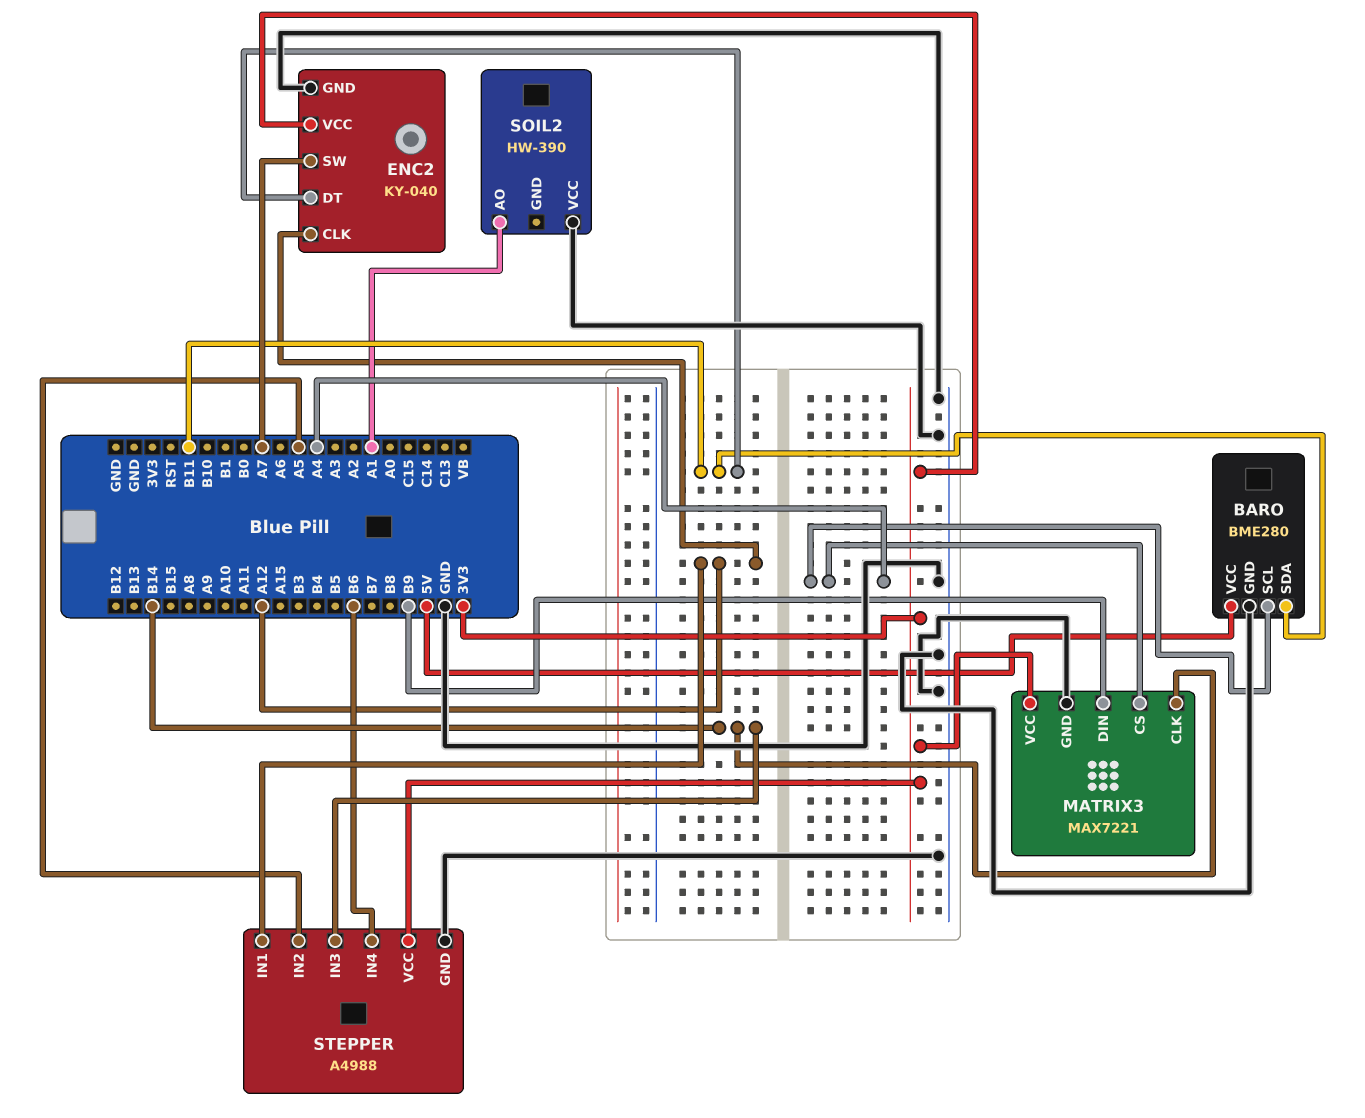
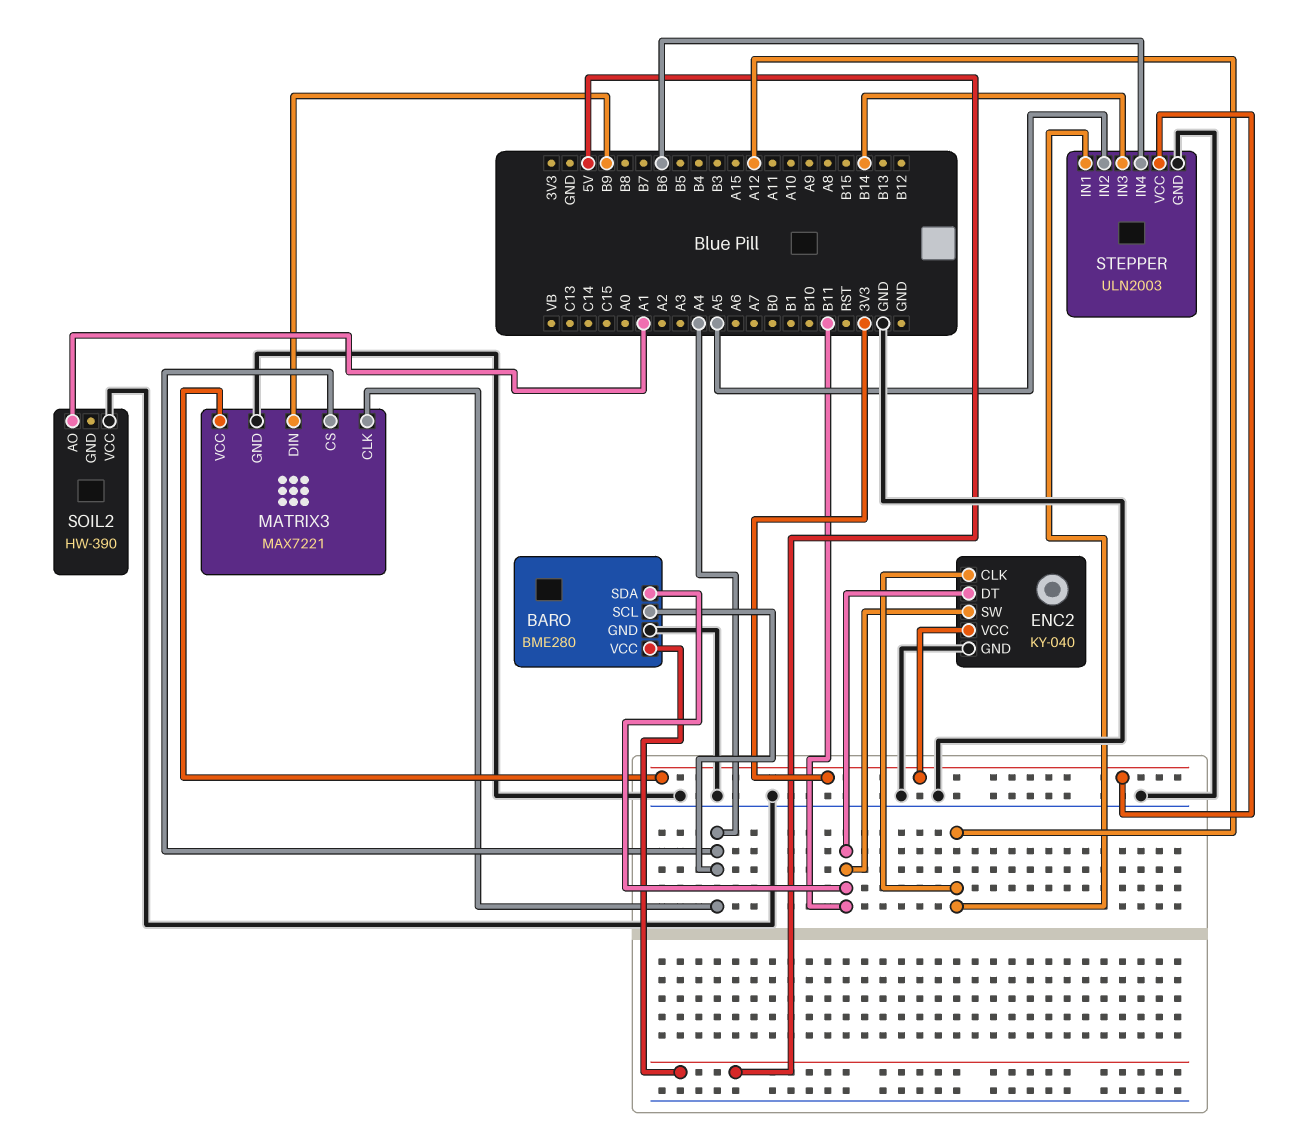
ENC2 pin SW: A7 -> B11
MATRIX3 pin CLK: B14 -> A4
STEPPER: A4988 -> ULN2003

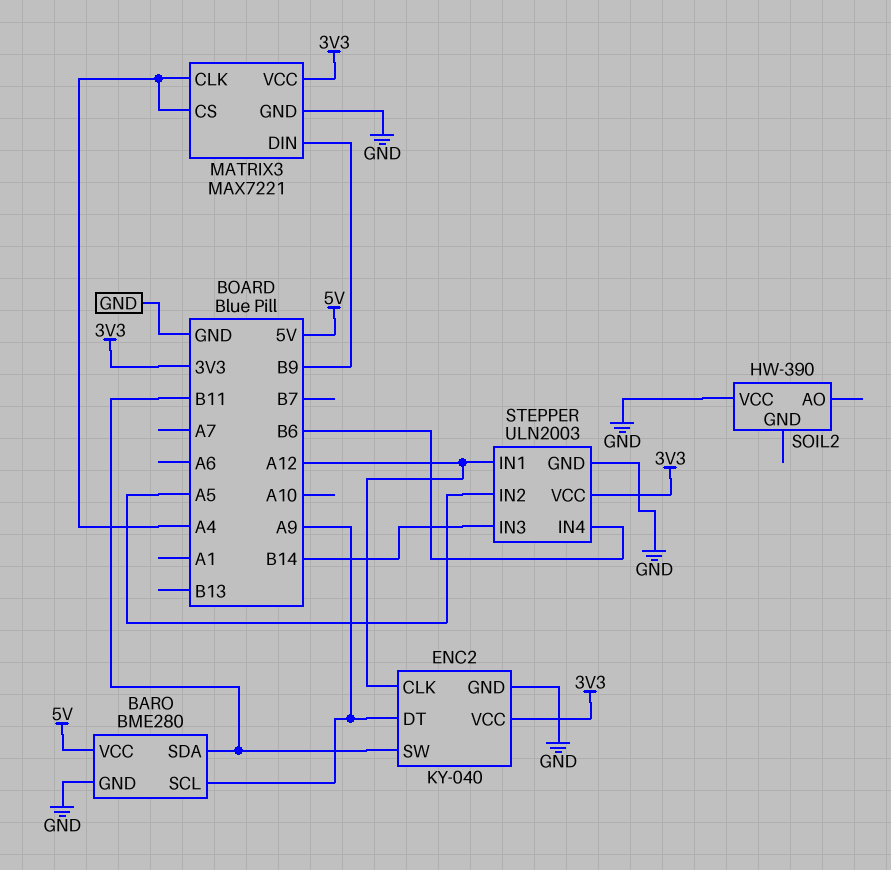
BARO pin SCL: A4 -> A9
ENC2 pin DT: B11 -> A9
SOIL2 pin AO: A1 -> none

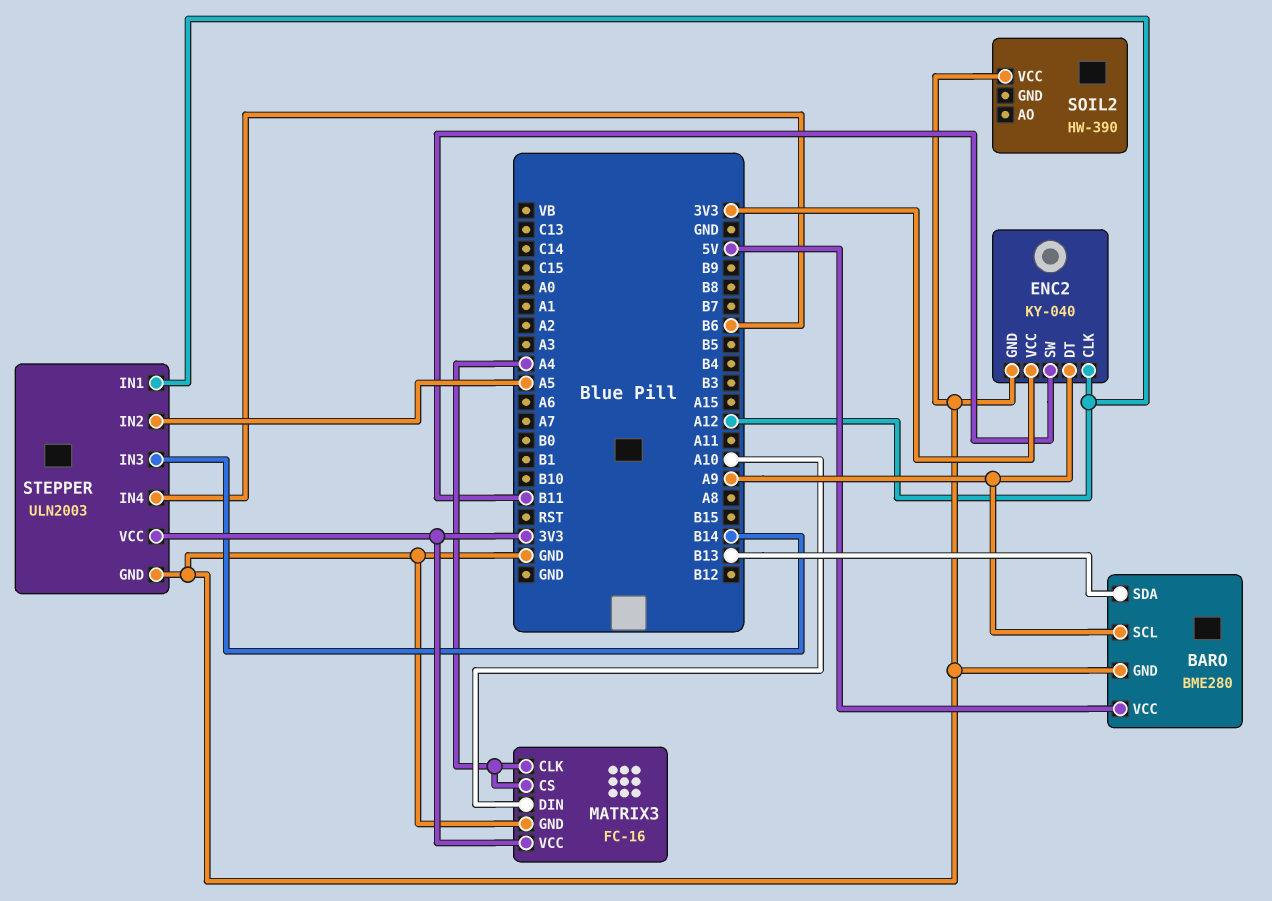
BARO pin SDA: B11 -> B13
MATRIX3: MAX7221 -> FC-16
MATRIX3 pin DIN: B9 -> A10

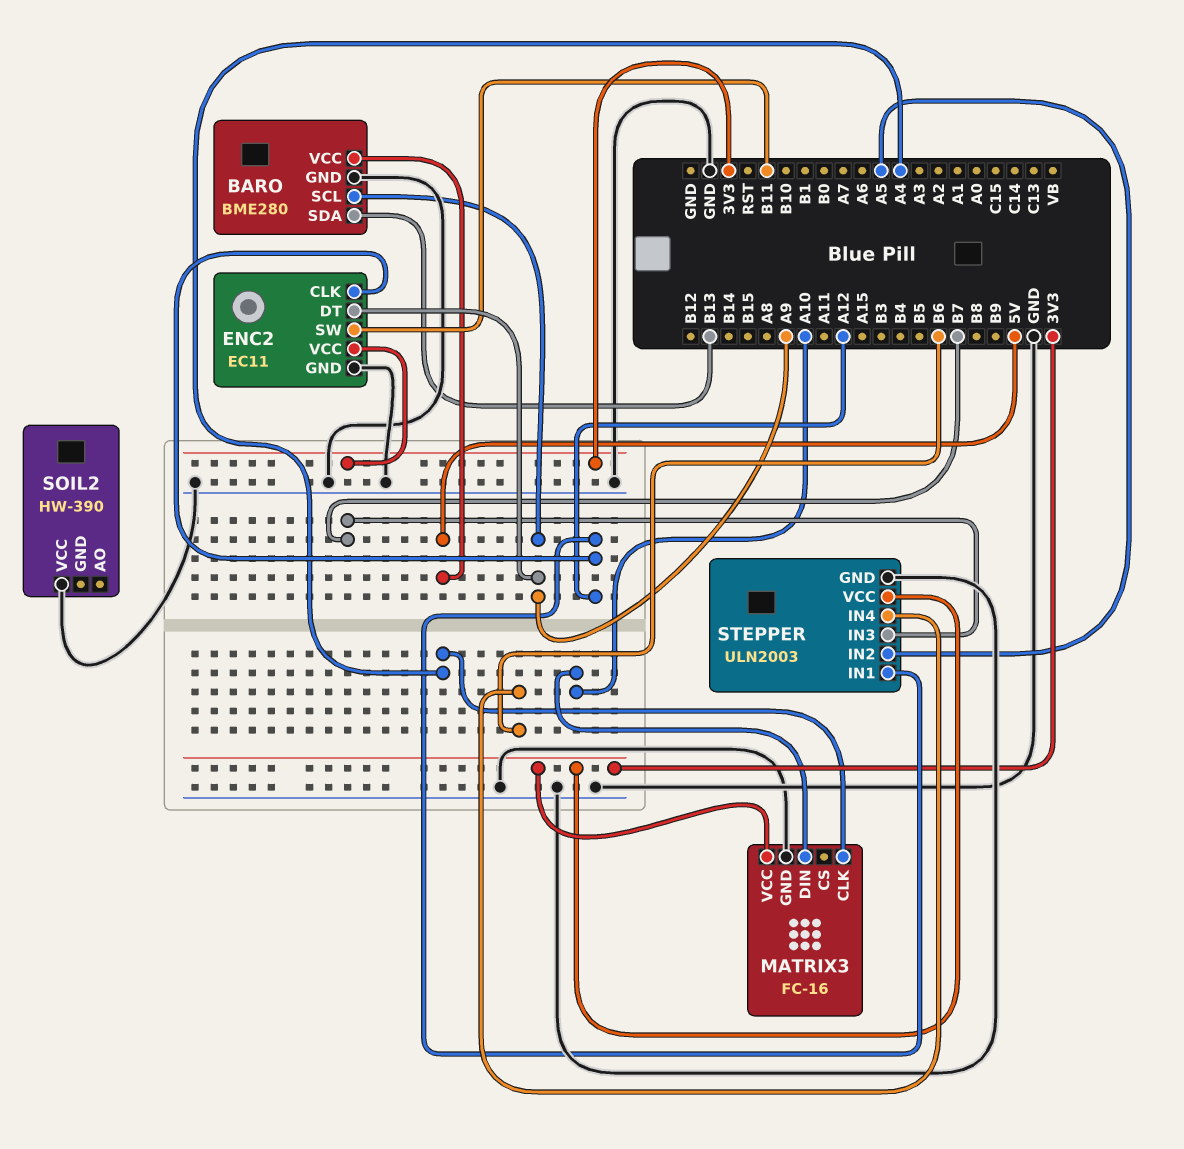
ENC2: KY-040 -> EC11
MATRIX3 pin CS: A4 -> none
STEPPER pin IN3: B14 -> B7

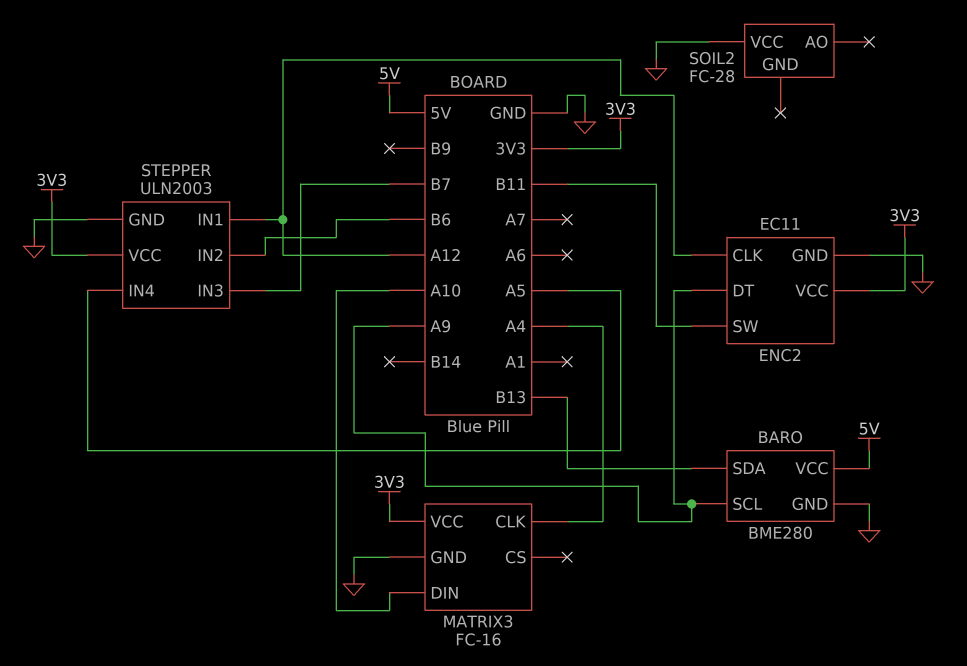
SOIL2: HW-390 -> FC-28
STEPPER pin IN2: A5 -> B6
STEPPER pin IN4: B6 -> A5

